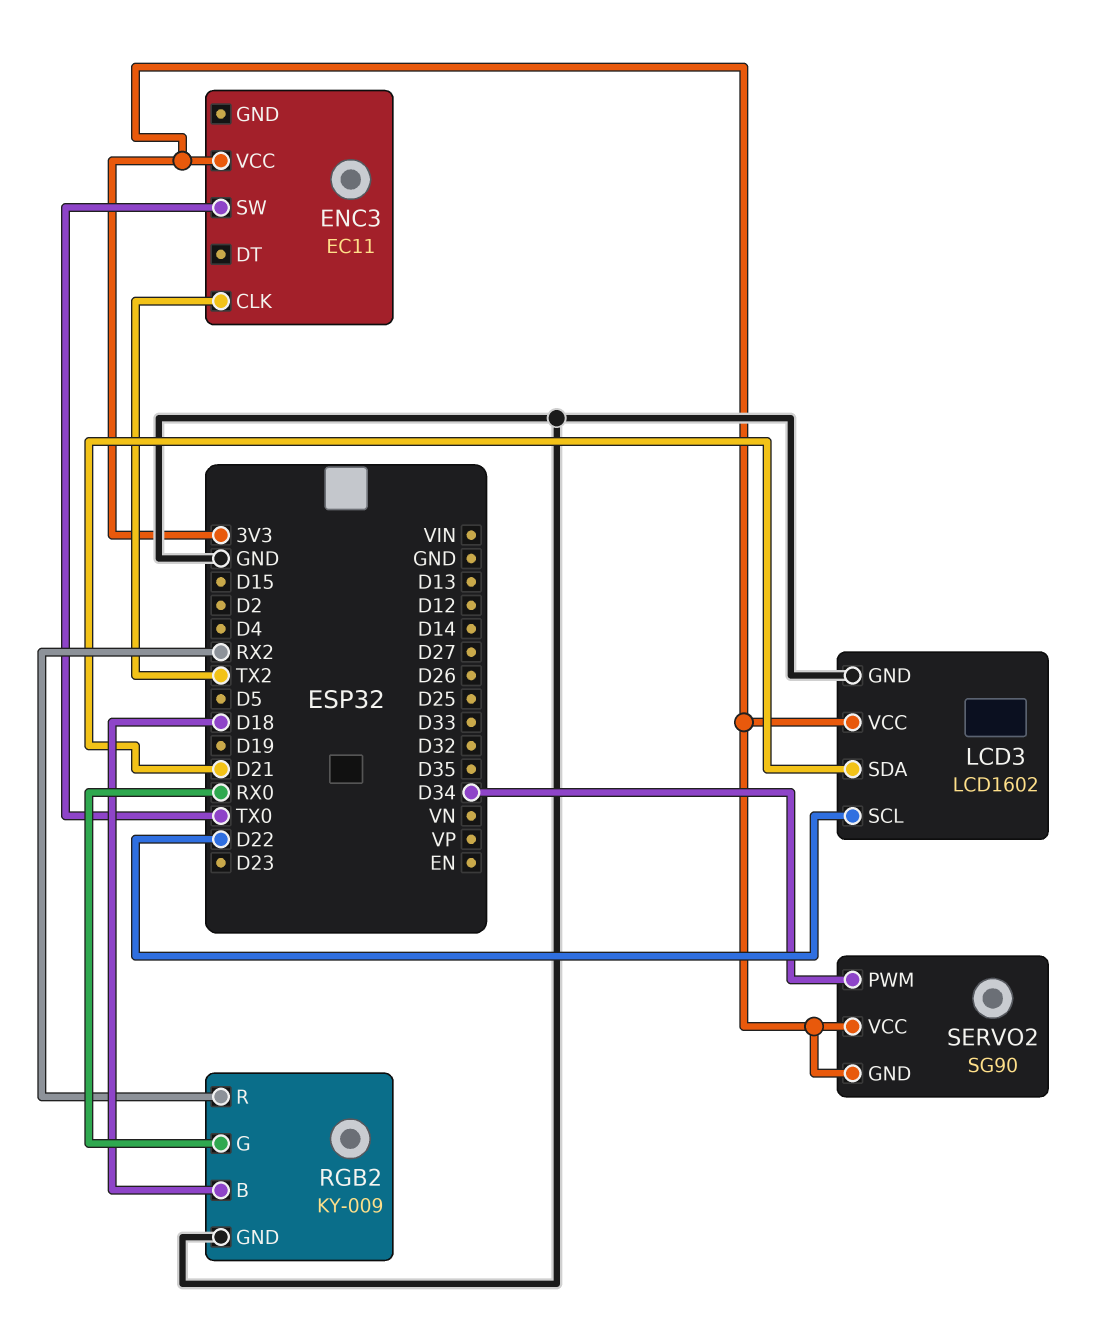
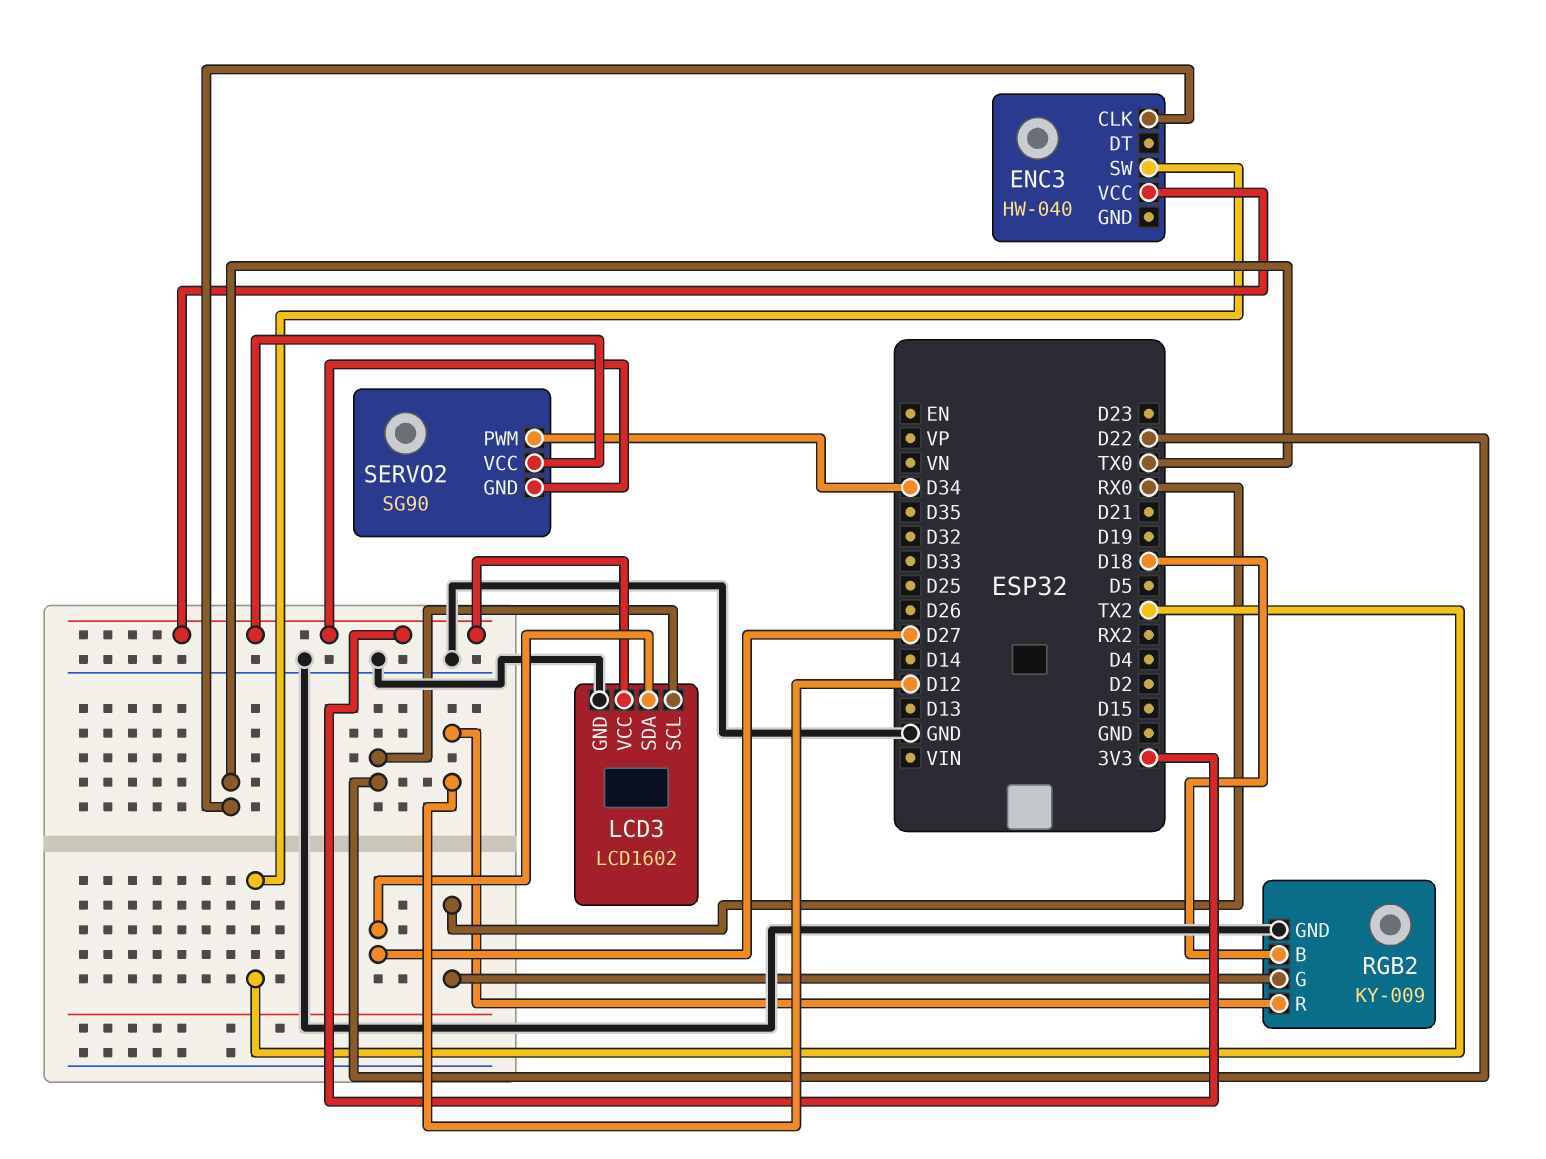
ENC3: EC11 -> HW-040
ENC3 pin CLK: TX2 -> TX0
ENC3 pin SW: TX0 -> TX2
LCD3 pin SDA: D21 -> D27
RGB2 pin R: RX2 -> D12

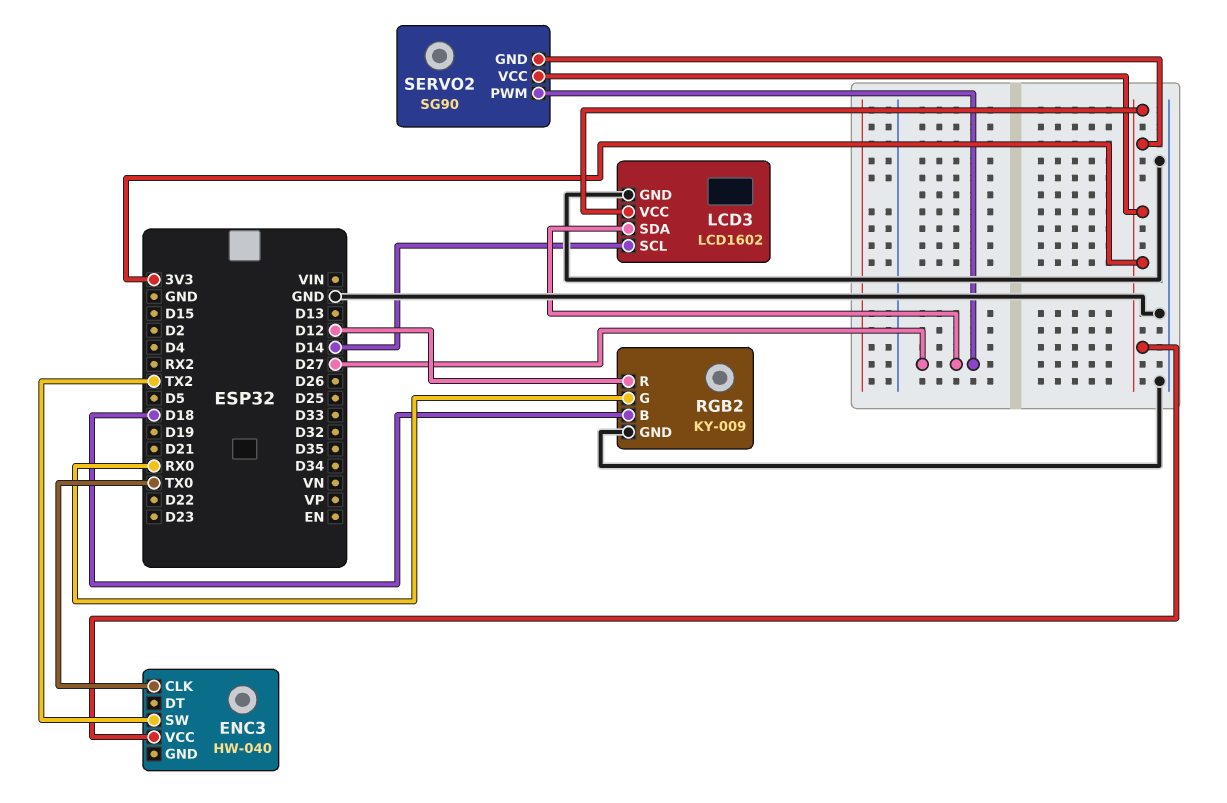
LCD3 pin SCL: D22 -> D14
SERVO2 pin PWM: D34 -> D27

